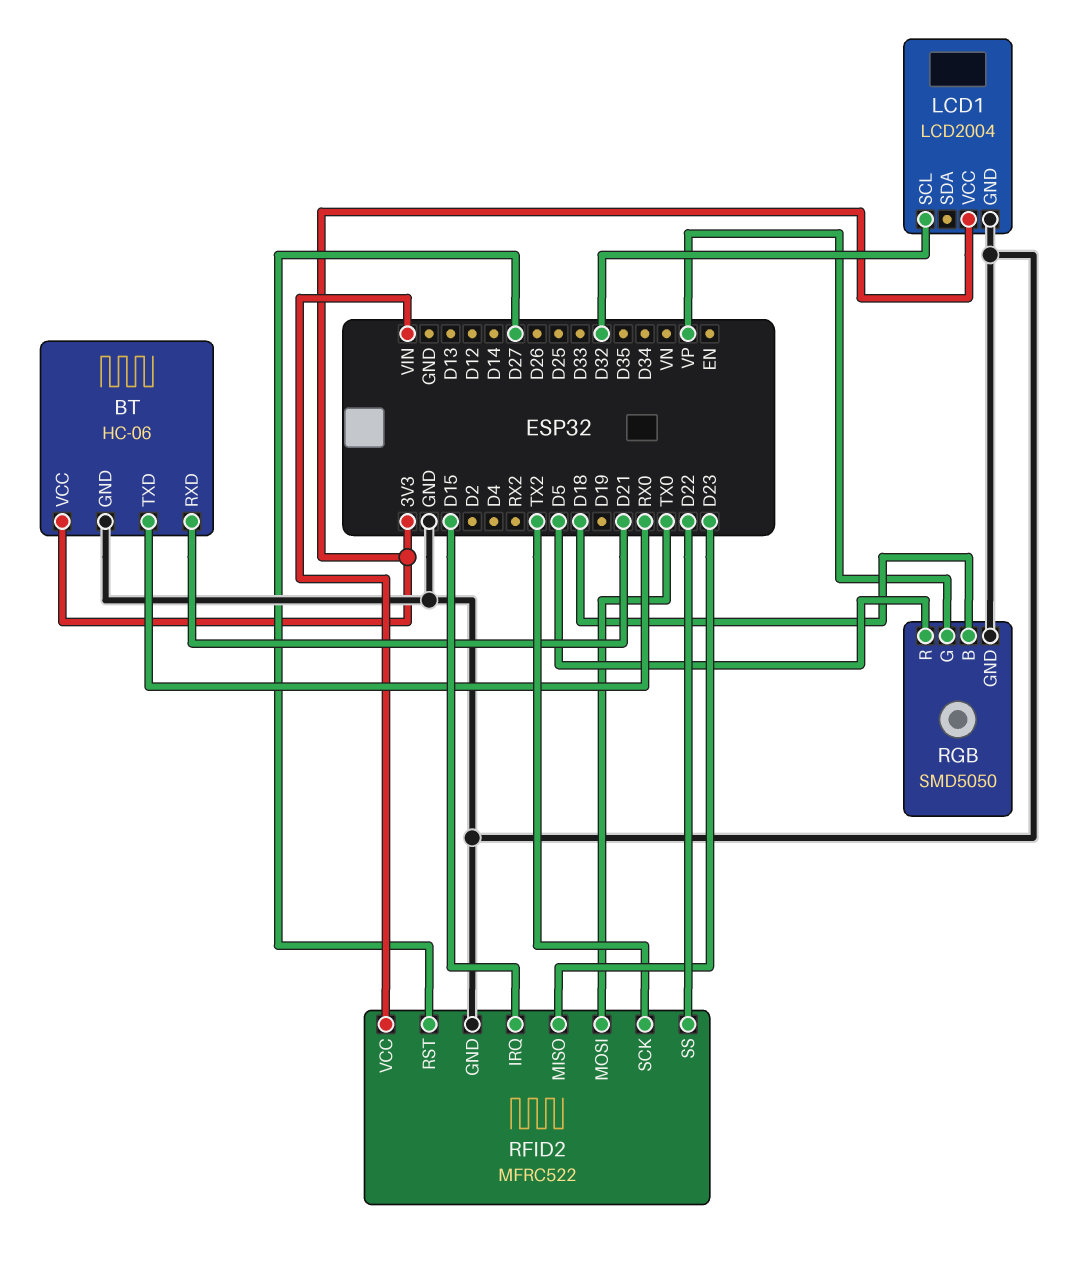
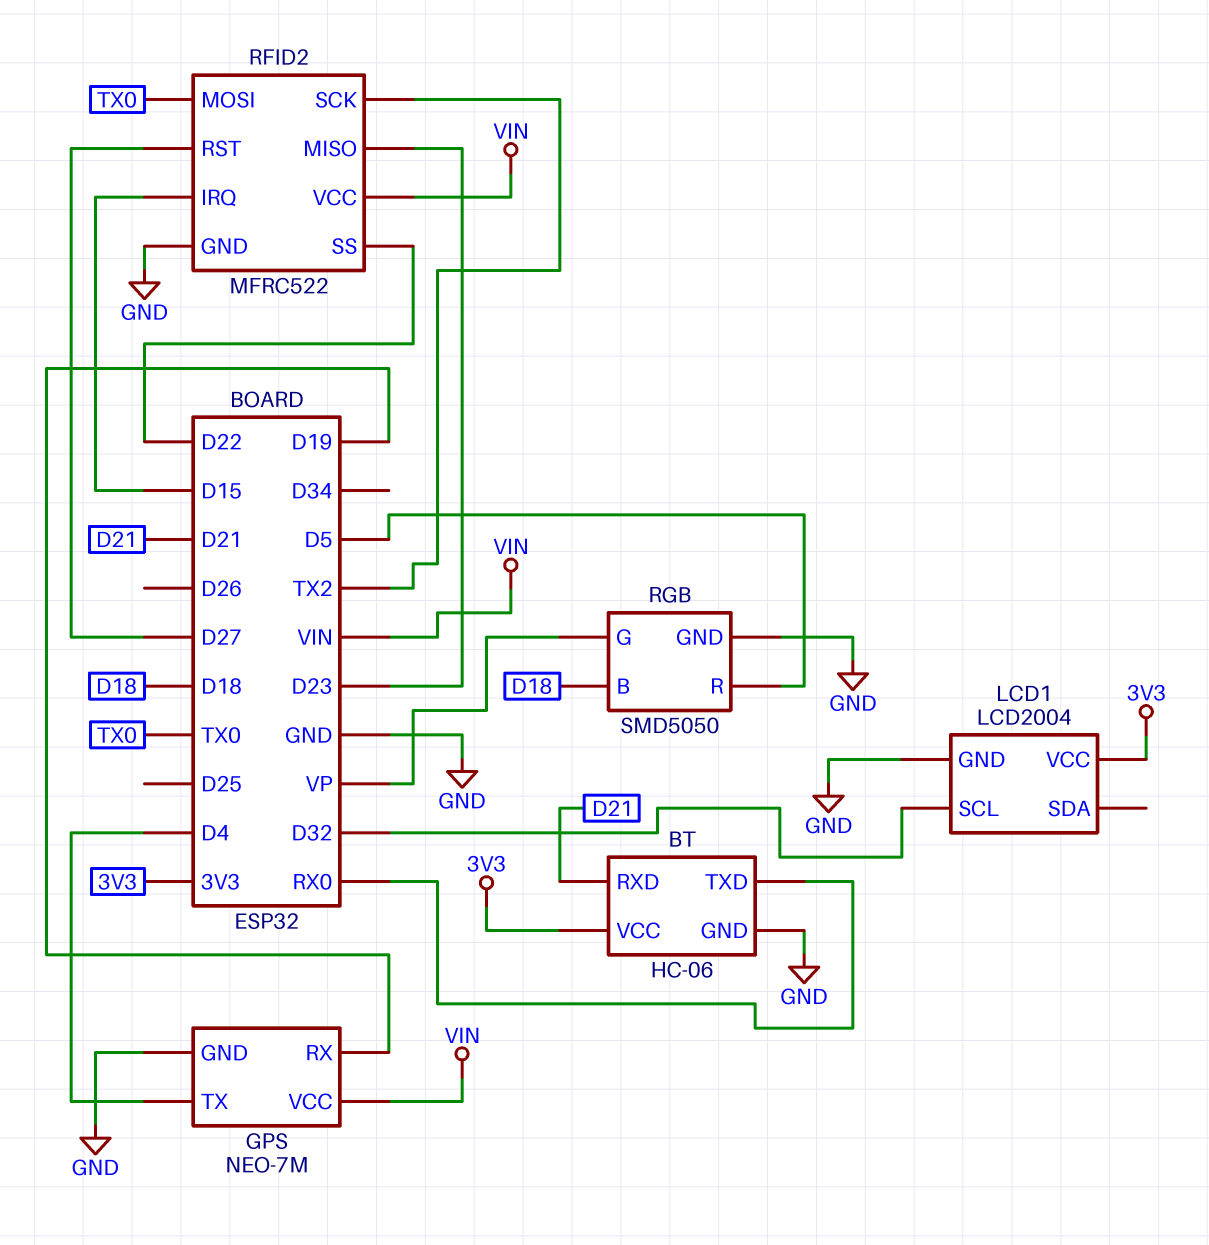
GPS: none -> NEO-7M
GPS pin GND: none -> GND
GPS pin RX: none -> D19
GPS pin TX: none -> D4
GPS pin VCC: none -> VIN

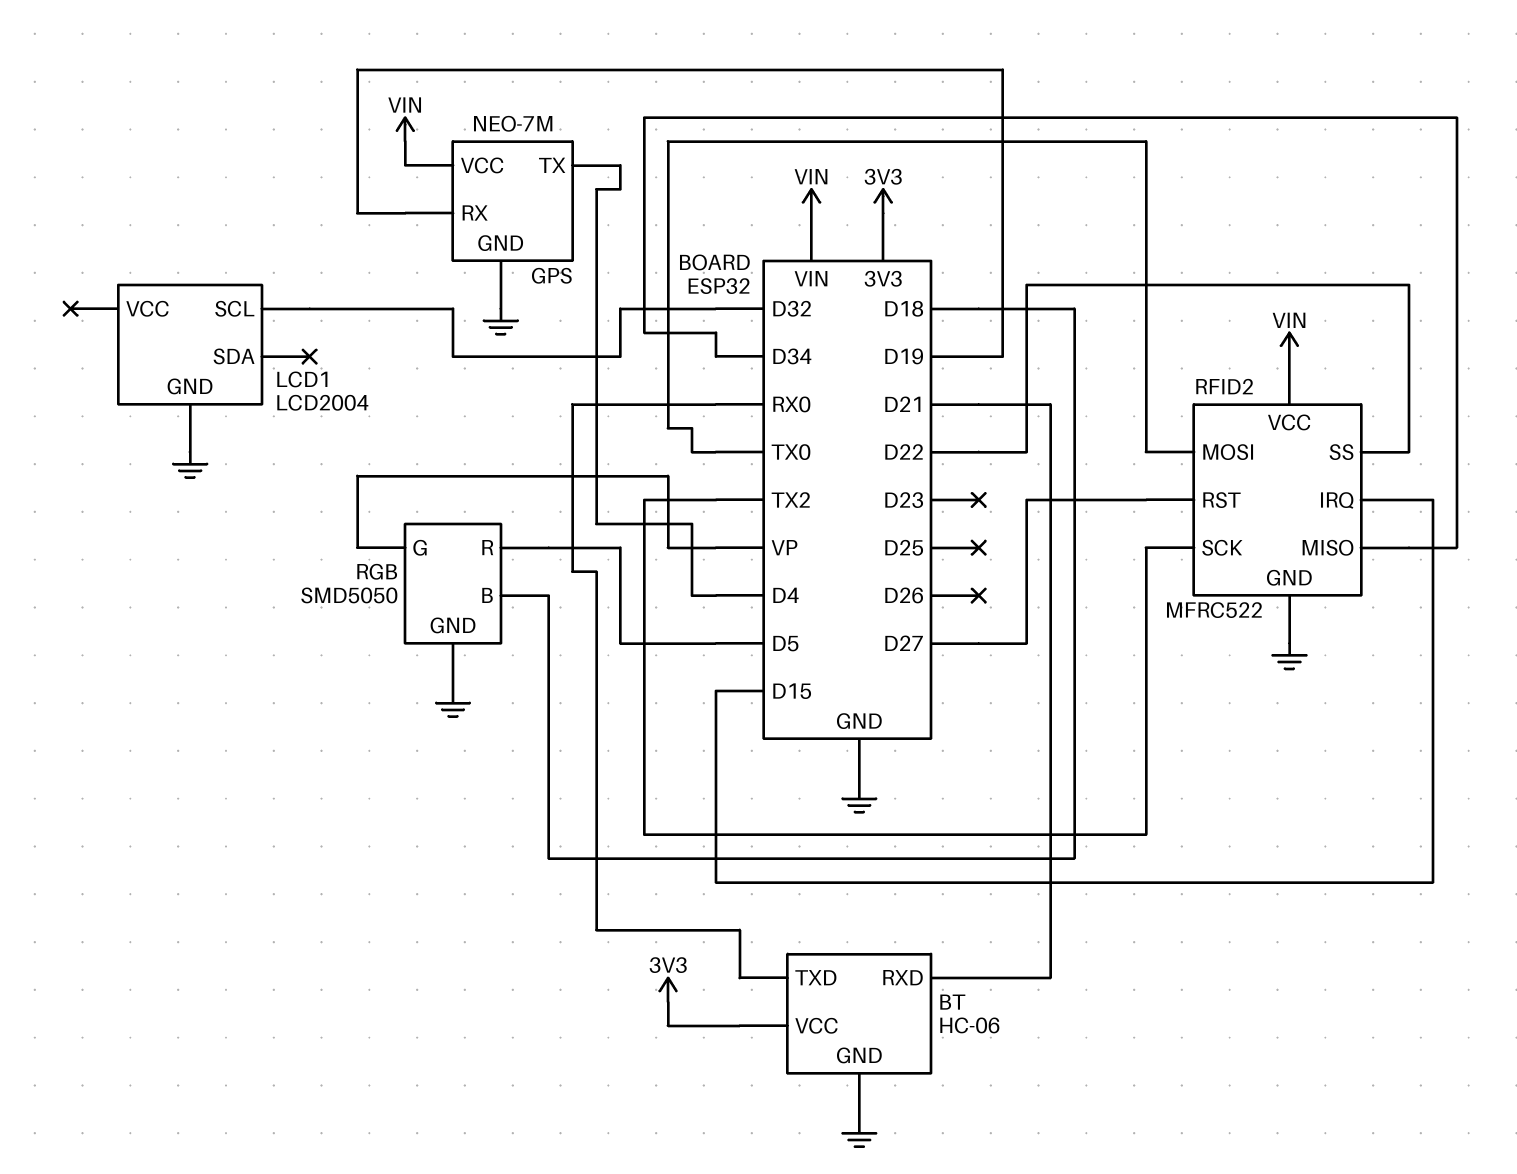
LCD1 pin VCC: 3V3 -> none
RFID2 pin MISO: D23 -> D34

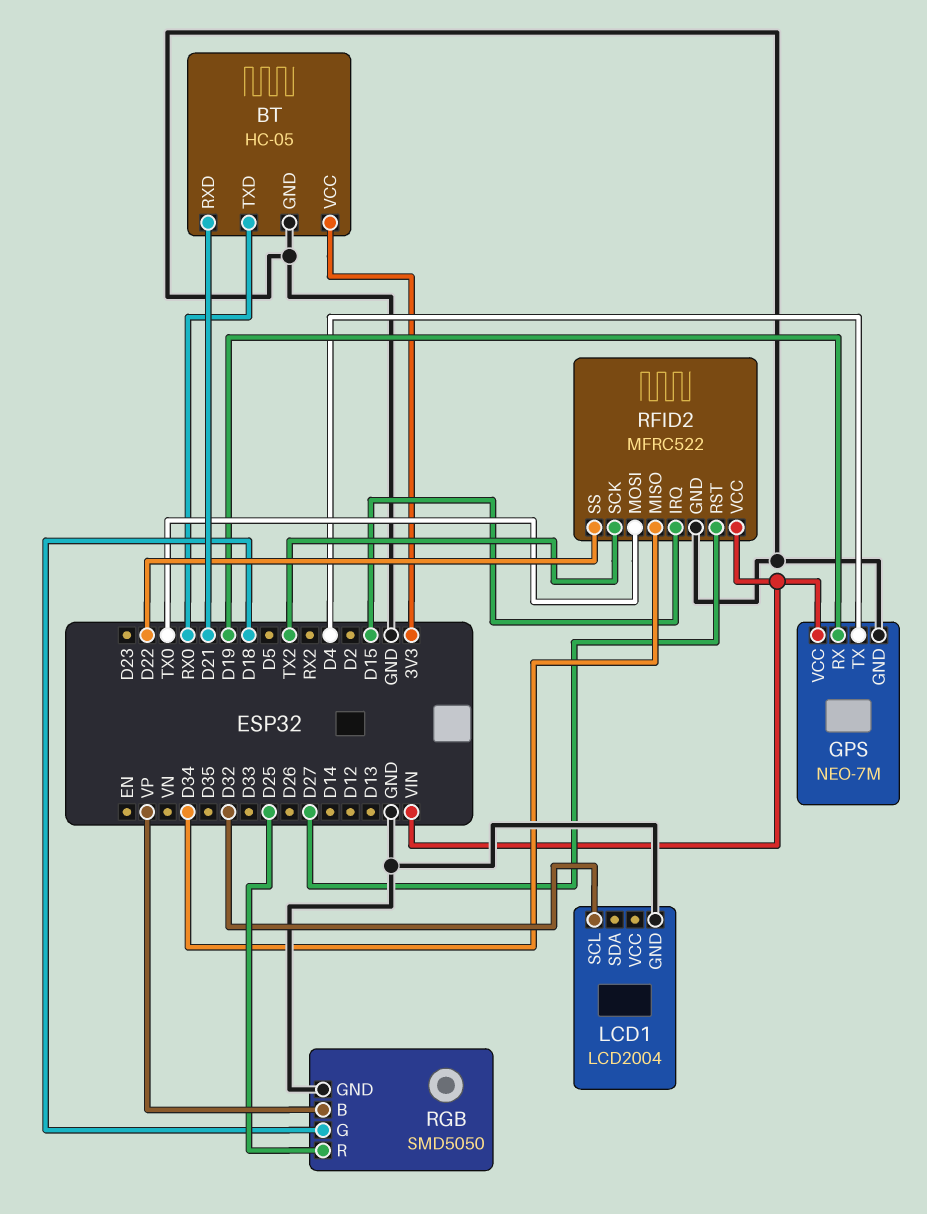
BT: HC-06 -> HC-05
RGB pin B: D18 -> VP
RGB pin G: VP -> D18
RGB pin R: D5 -> D25

